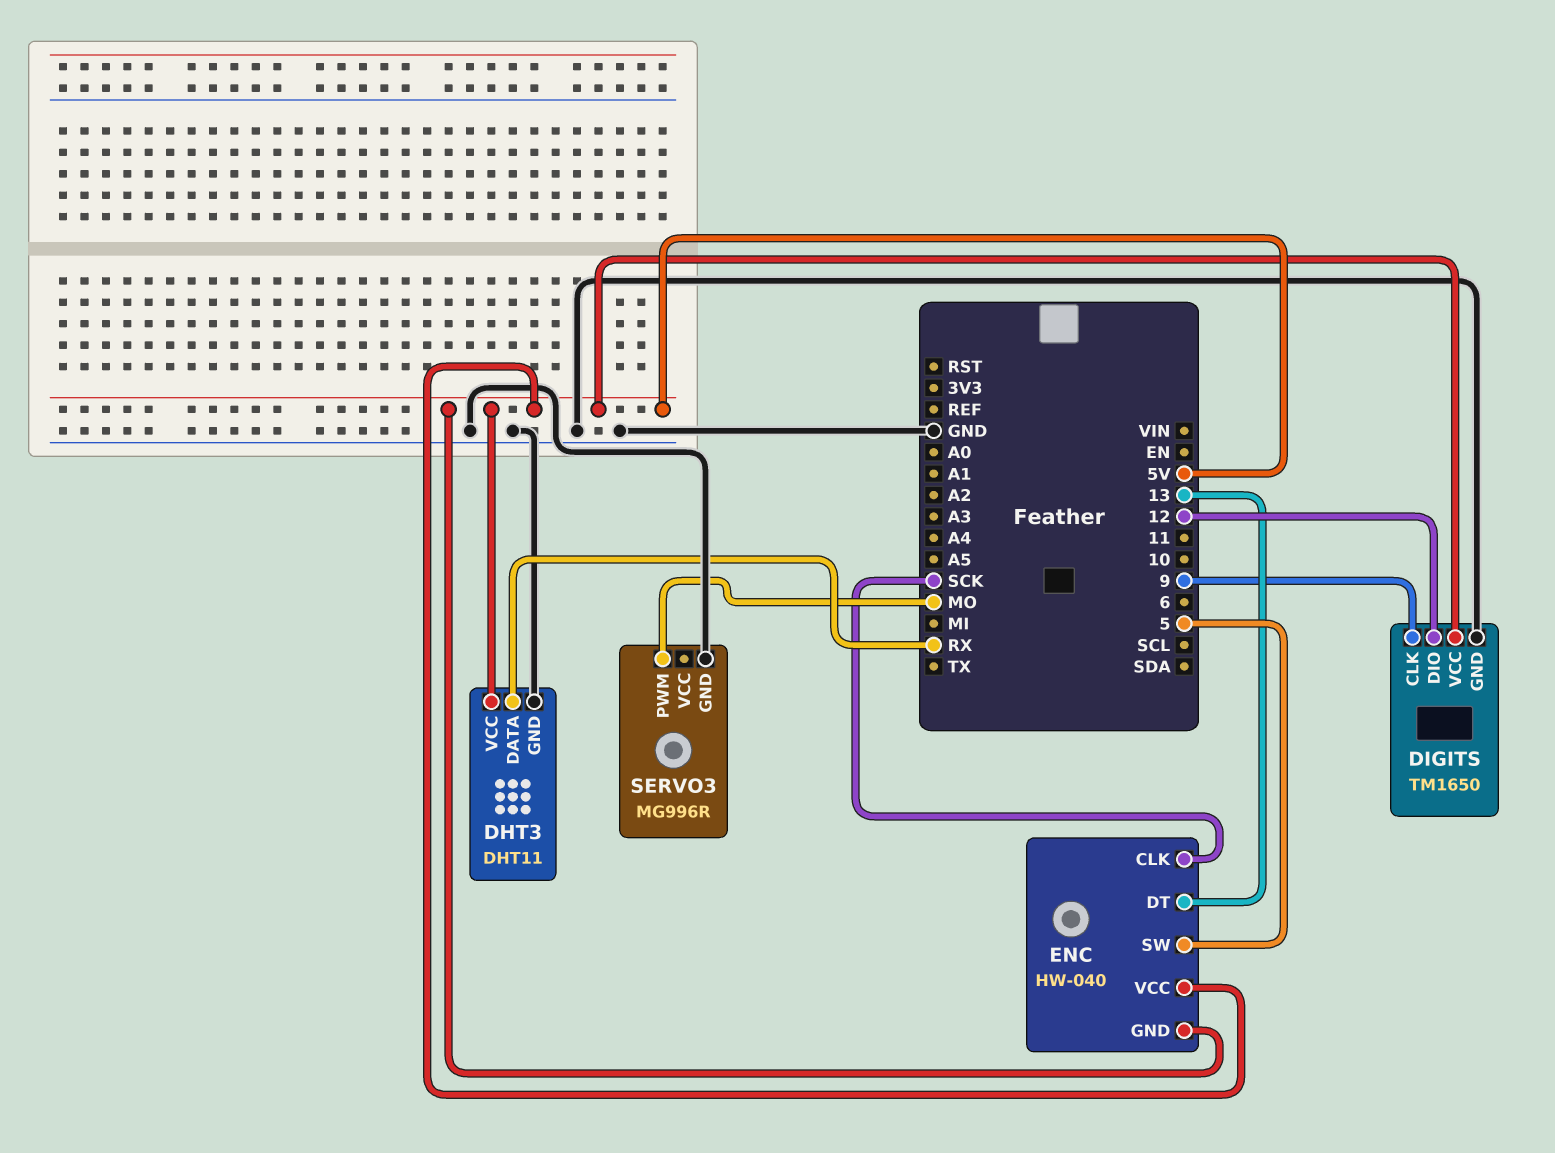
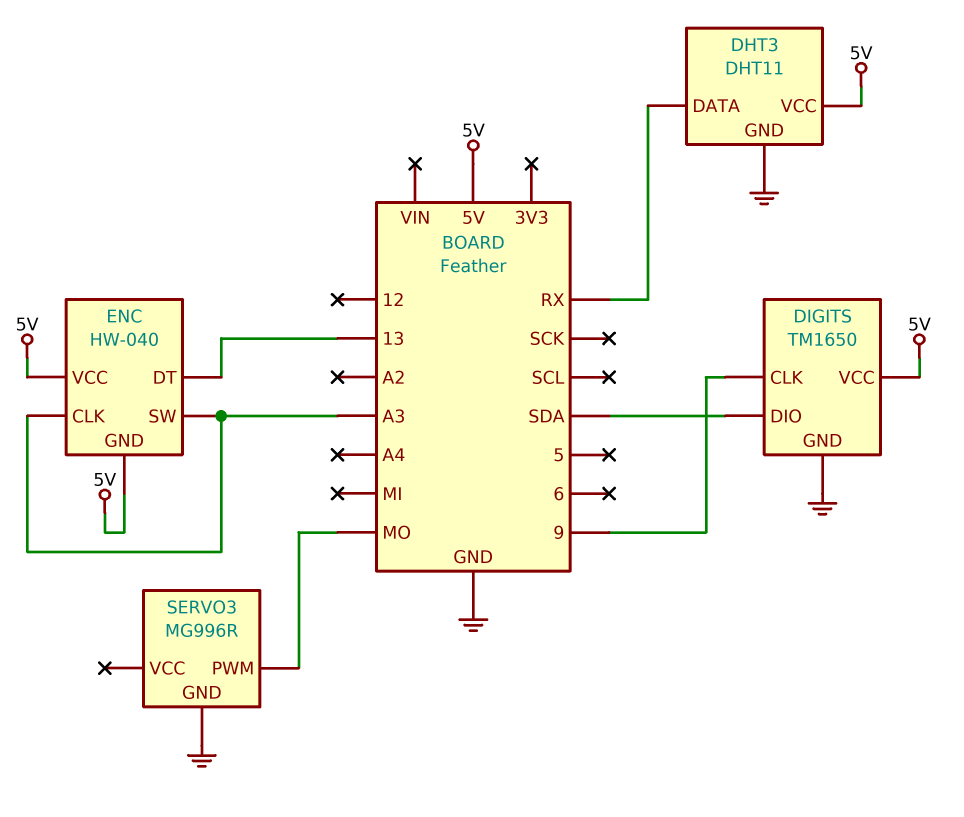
DIGITS pin DIO: 12 -> SDA
ENC pin CLK: SCK -> A3
ENC pin SW: 5 -> A3

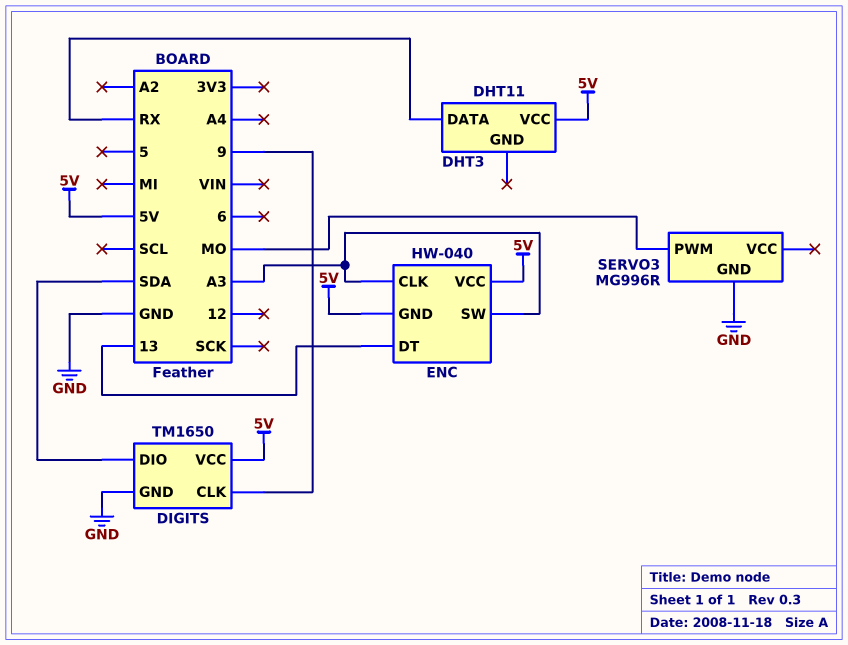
DHT3 pin GND: GND -> none

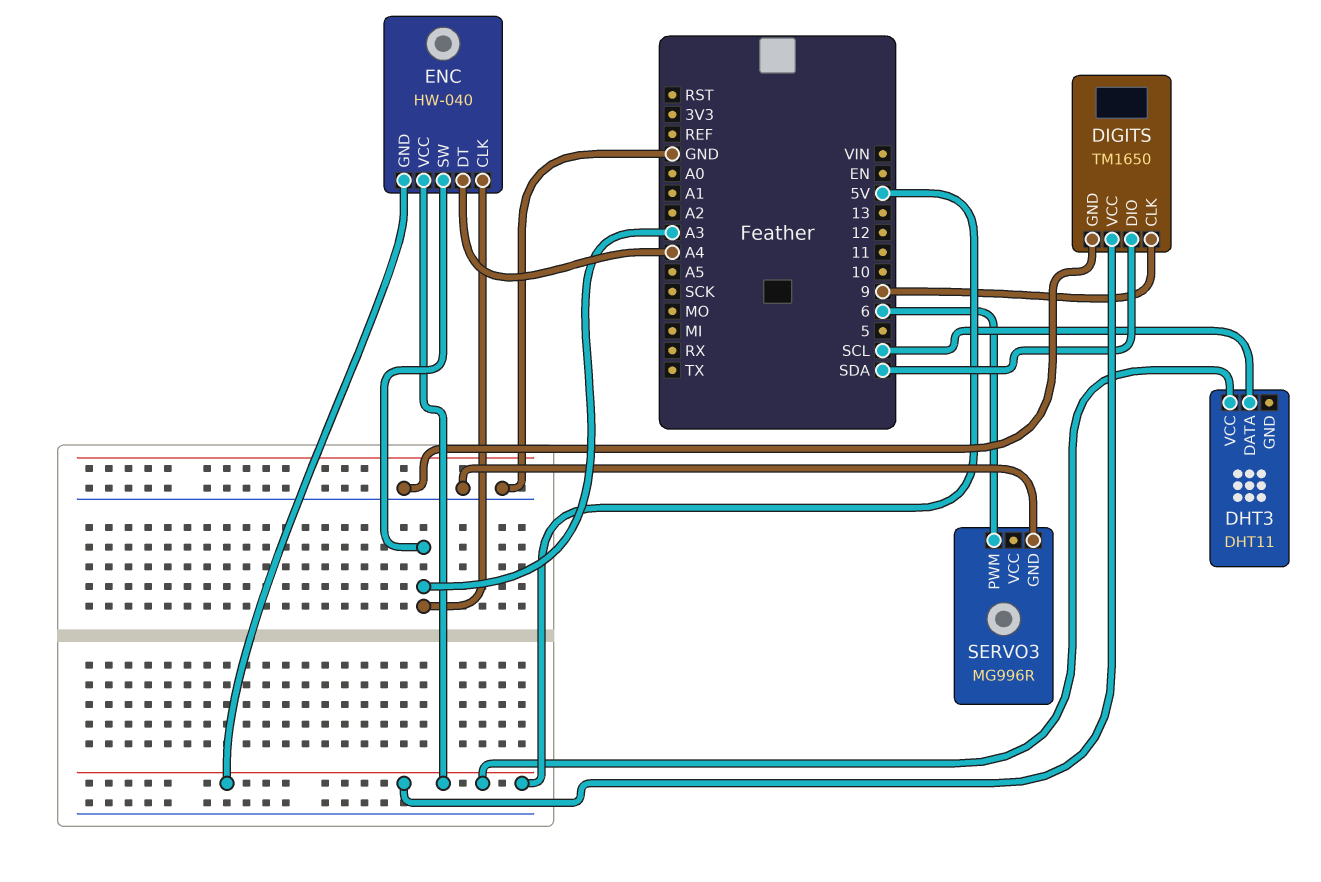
DHT3 pin DATA: RX -> SCL
ENC pin DT: 13 -> A4
SERVO3 pin PWM: MO -> 6

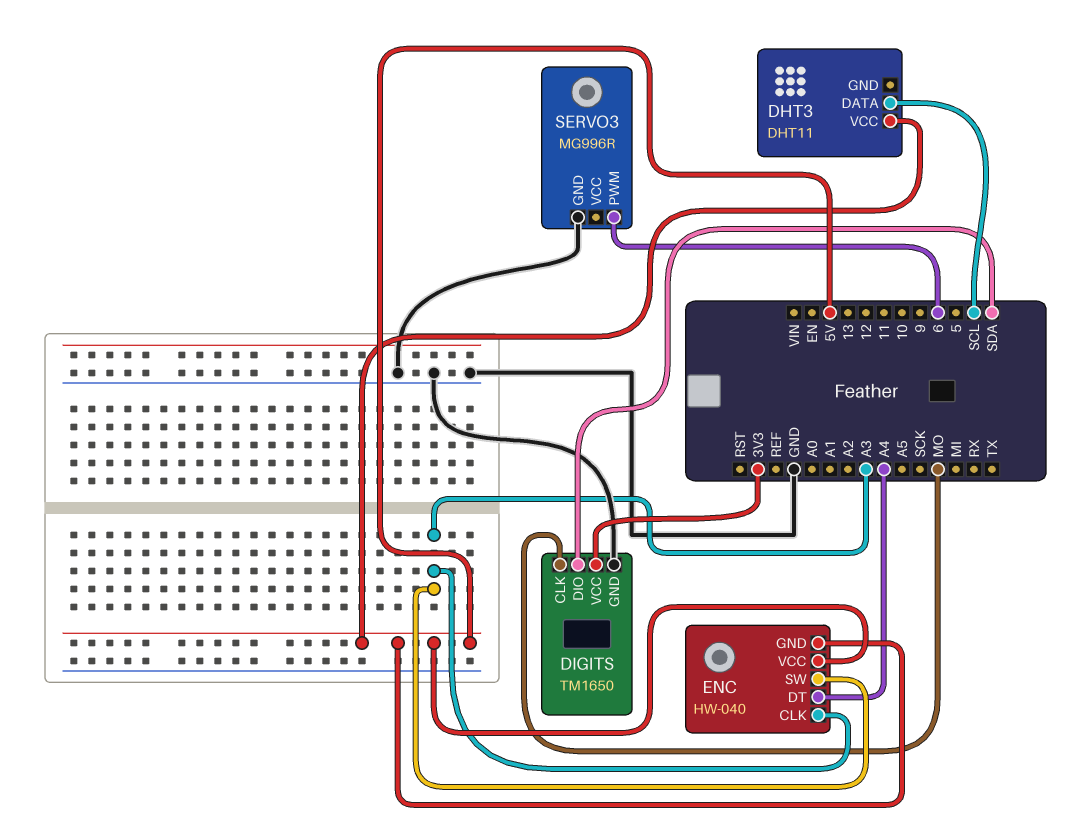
DIGITS pin CLK: 9 -> MO
DIGITS pin VCC: 5V -> 3V3

